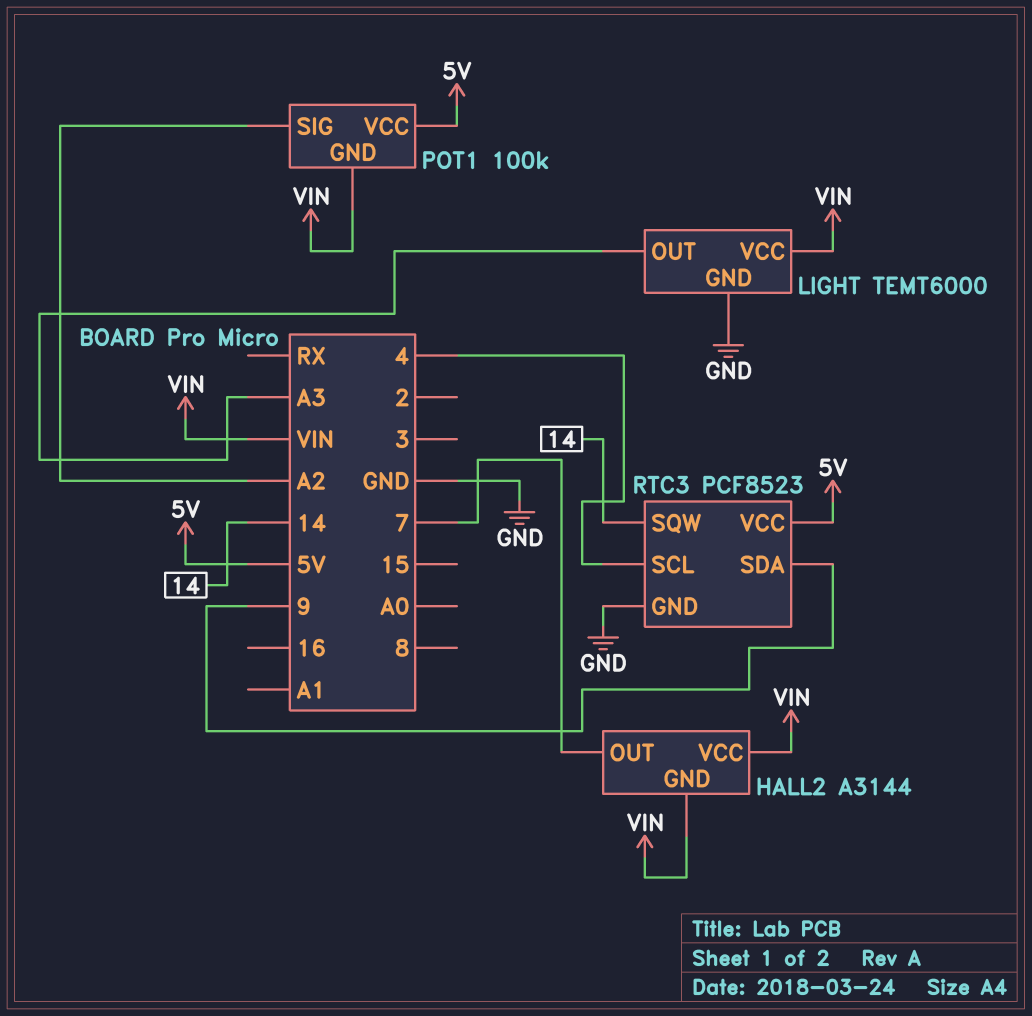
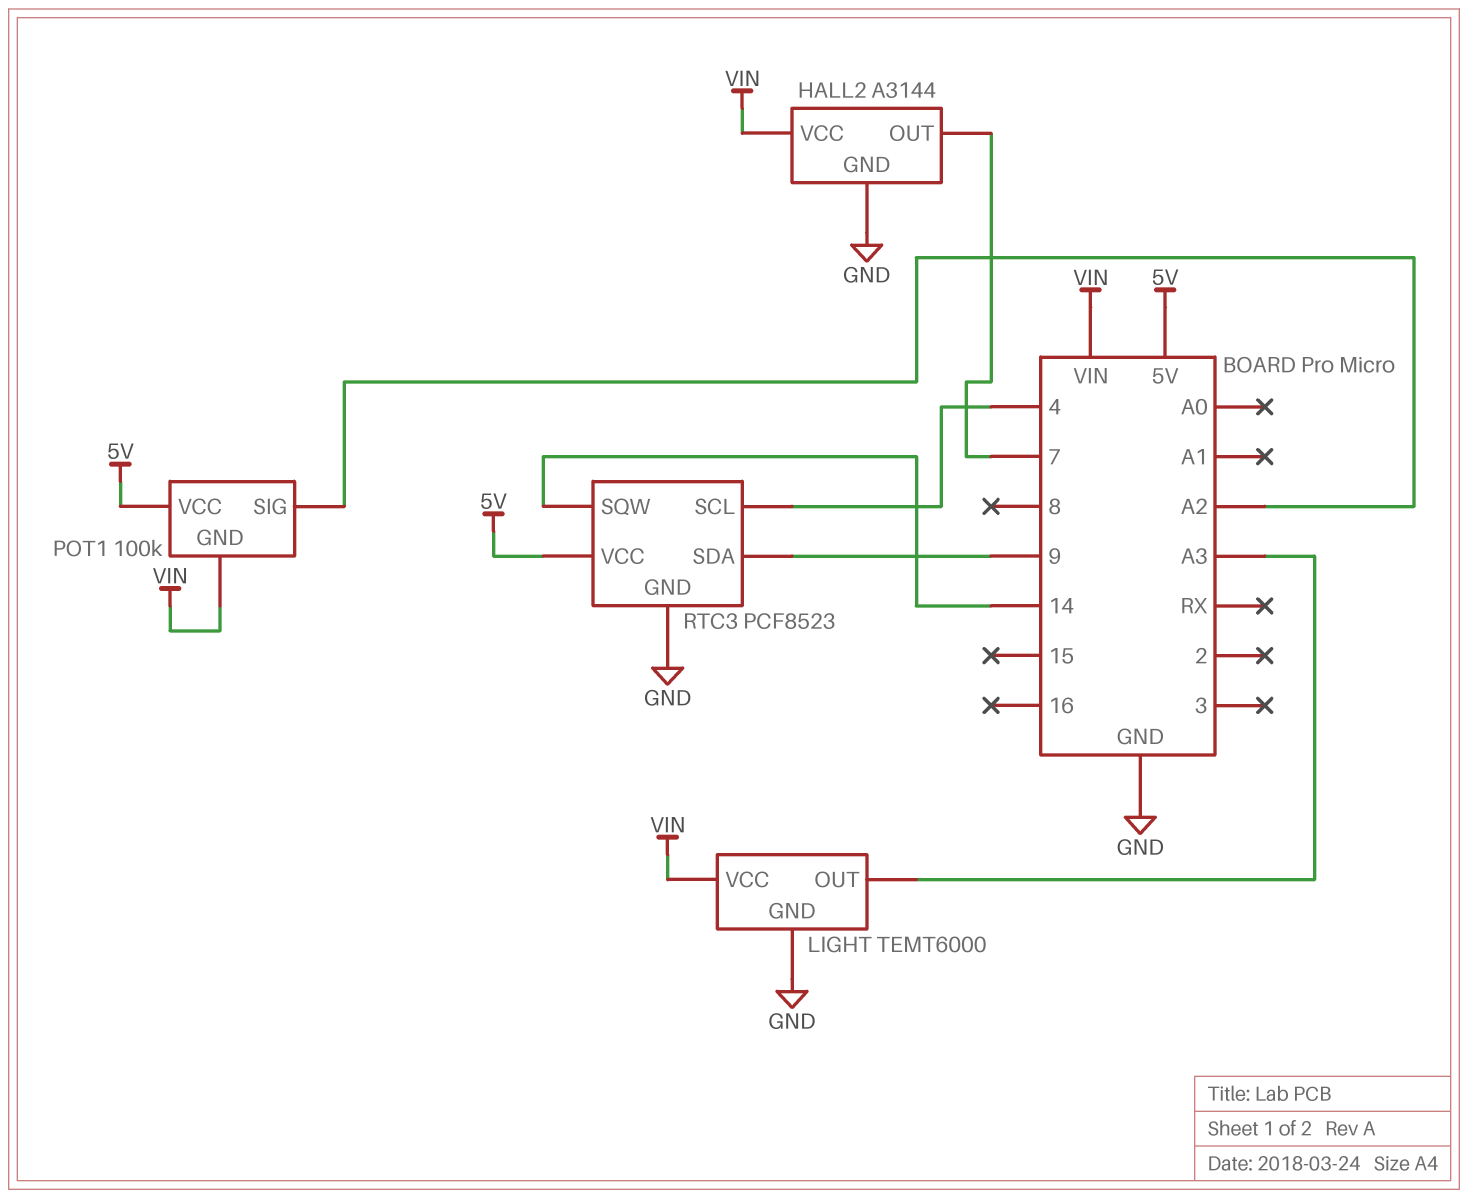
HALL2 pin GND: VIN -> GND

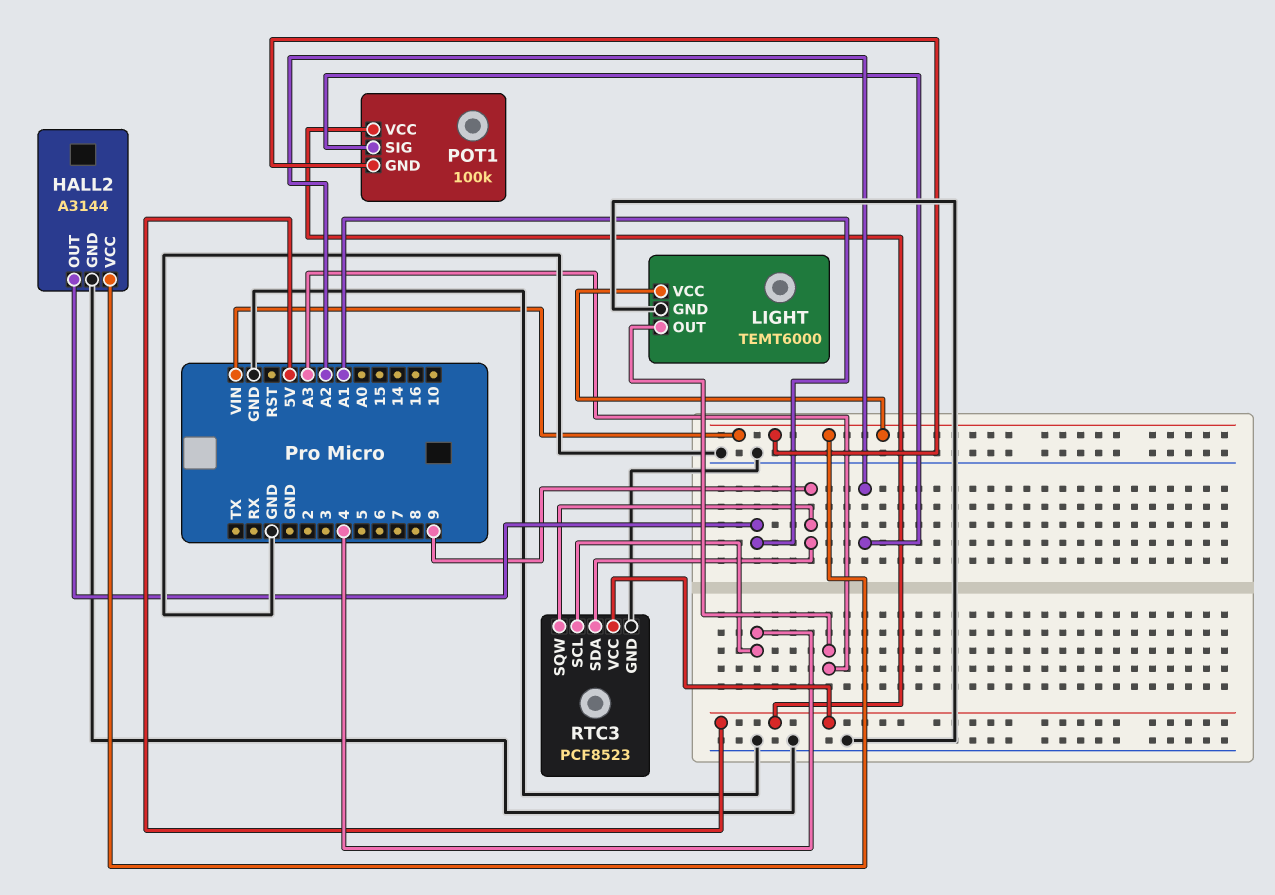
HALL2 pin OUT: 7 -> A1
RTC3 pin SQW: 14 -> 9

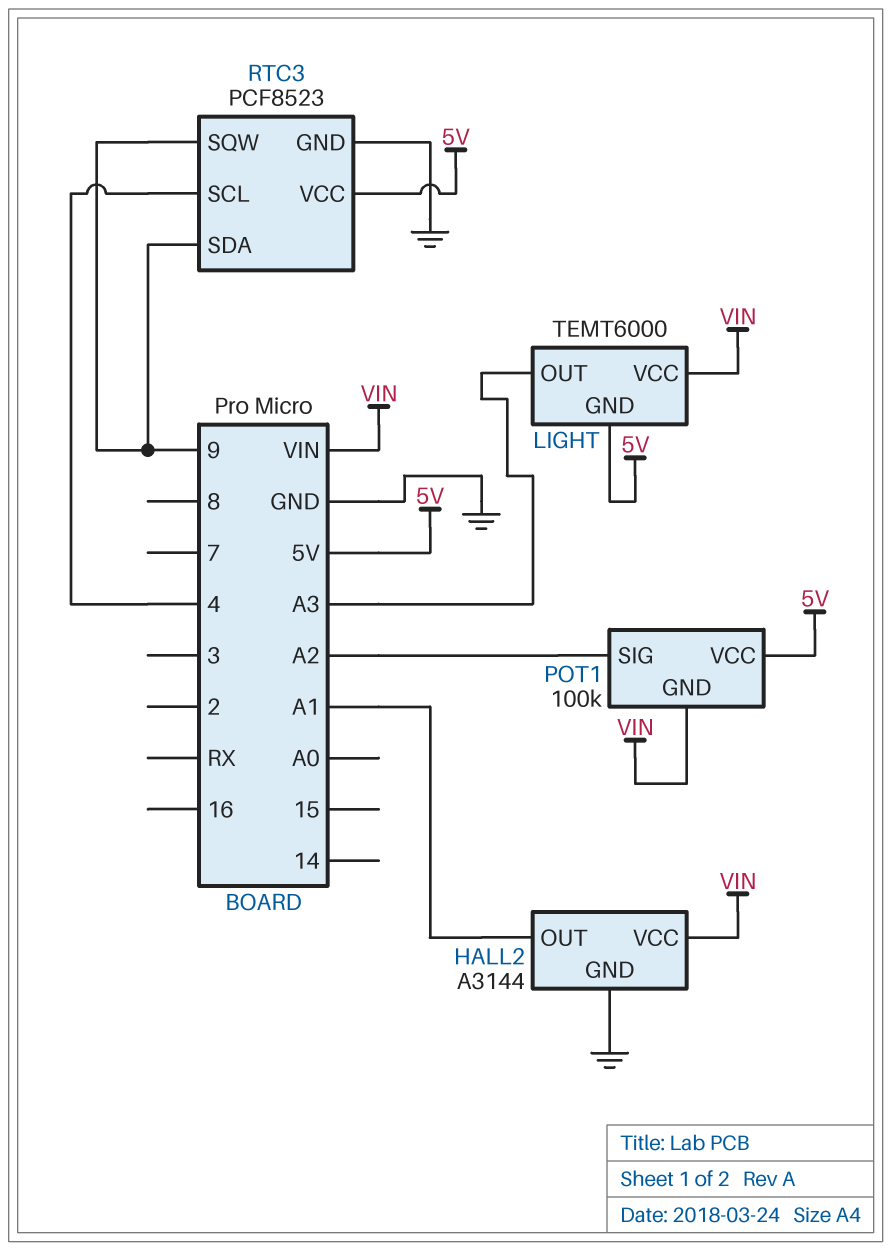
LIGHT pin GND: GND -> 5V

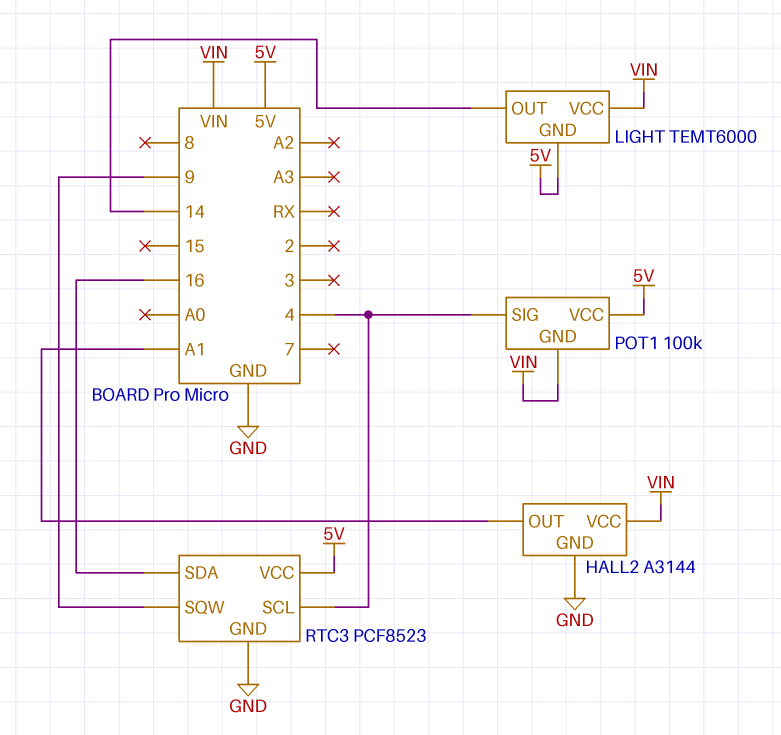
LIGHT pin OUT: A3 -> 14
POT1 pin SIG: A2 -> 4
RTC3 pin SDA: 9 -> 16

